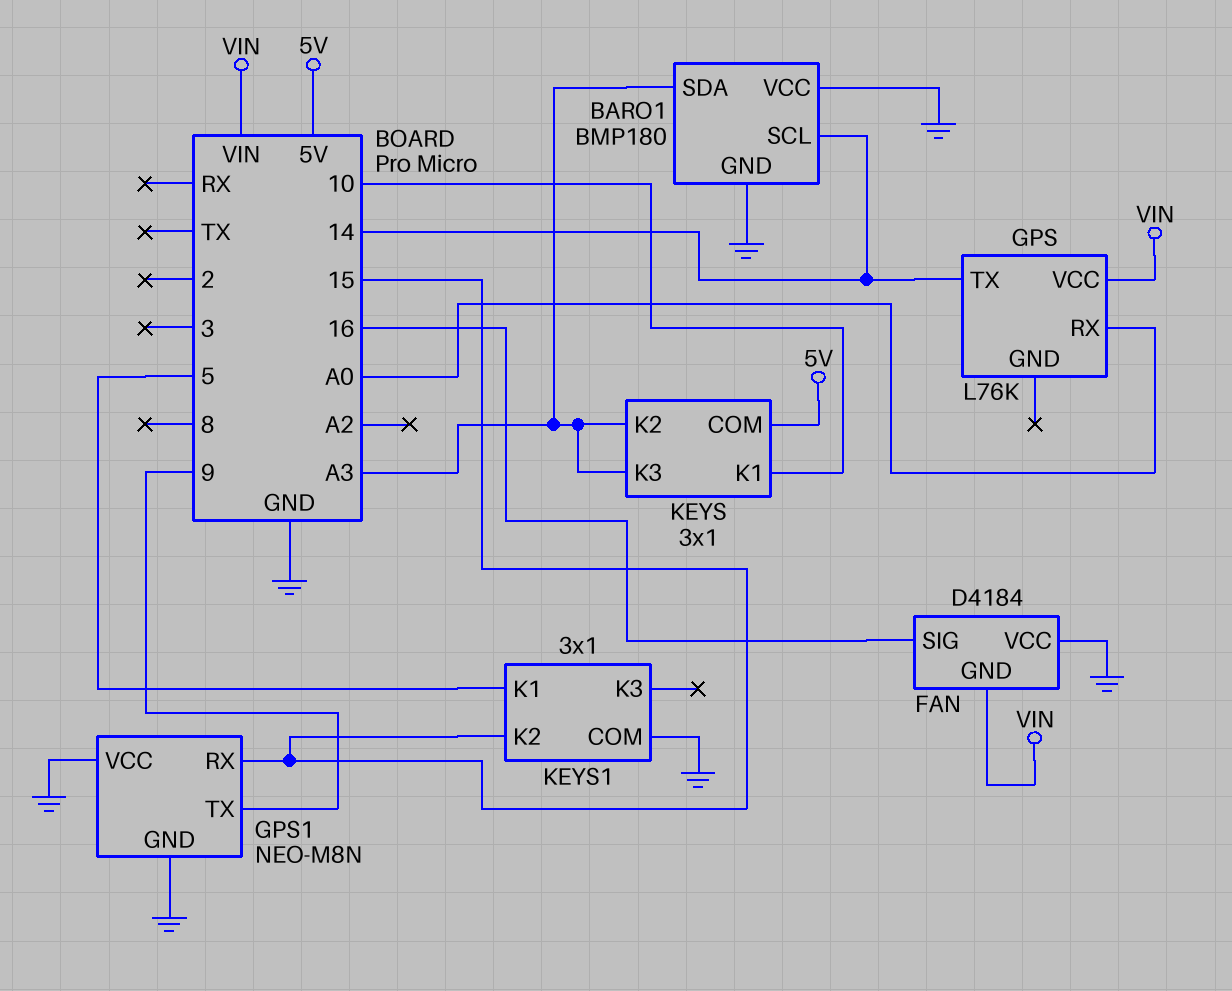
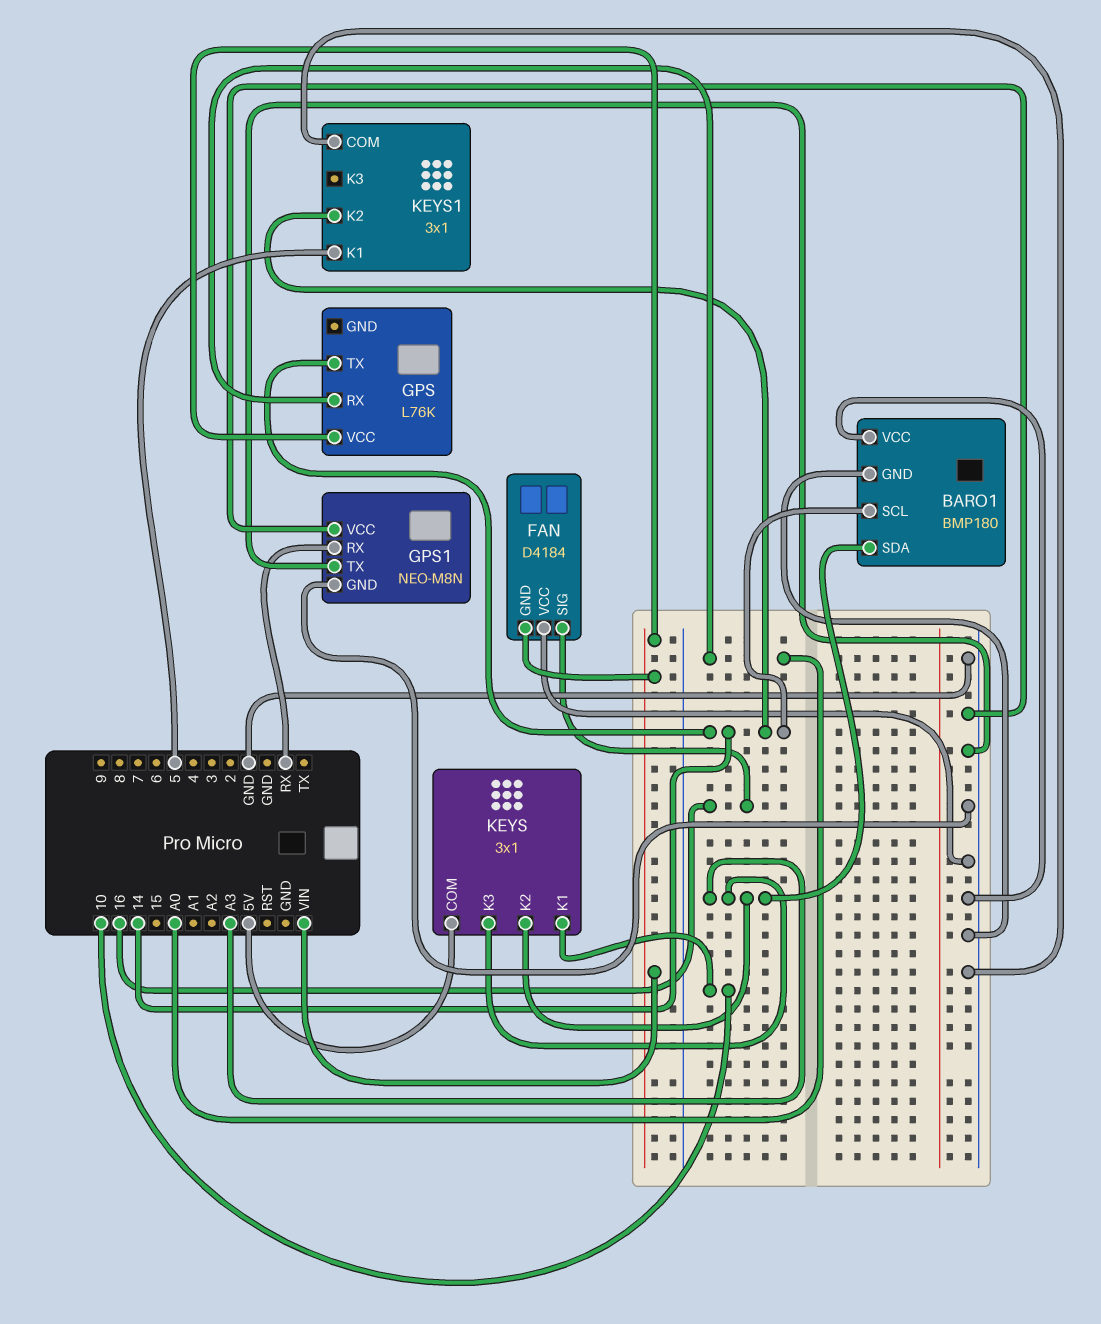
GPS1 pin RX: 15 -> RX
GPS1 pin TX: 9 -> GND
KEYS1 pin K2: 15 -> 14

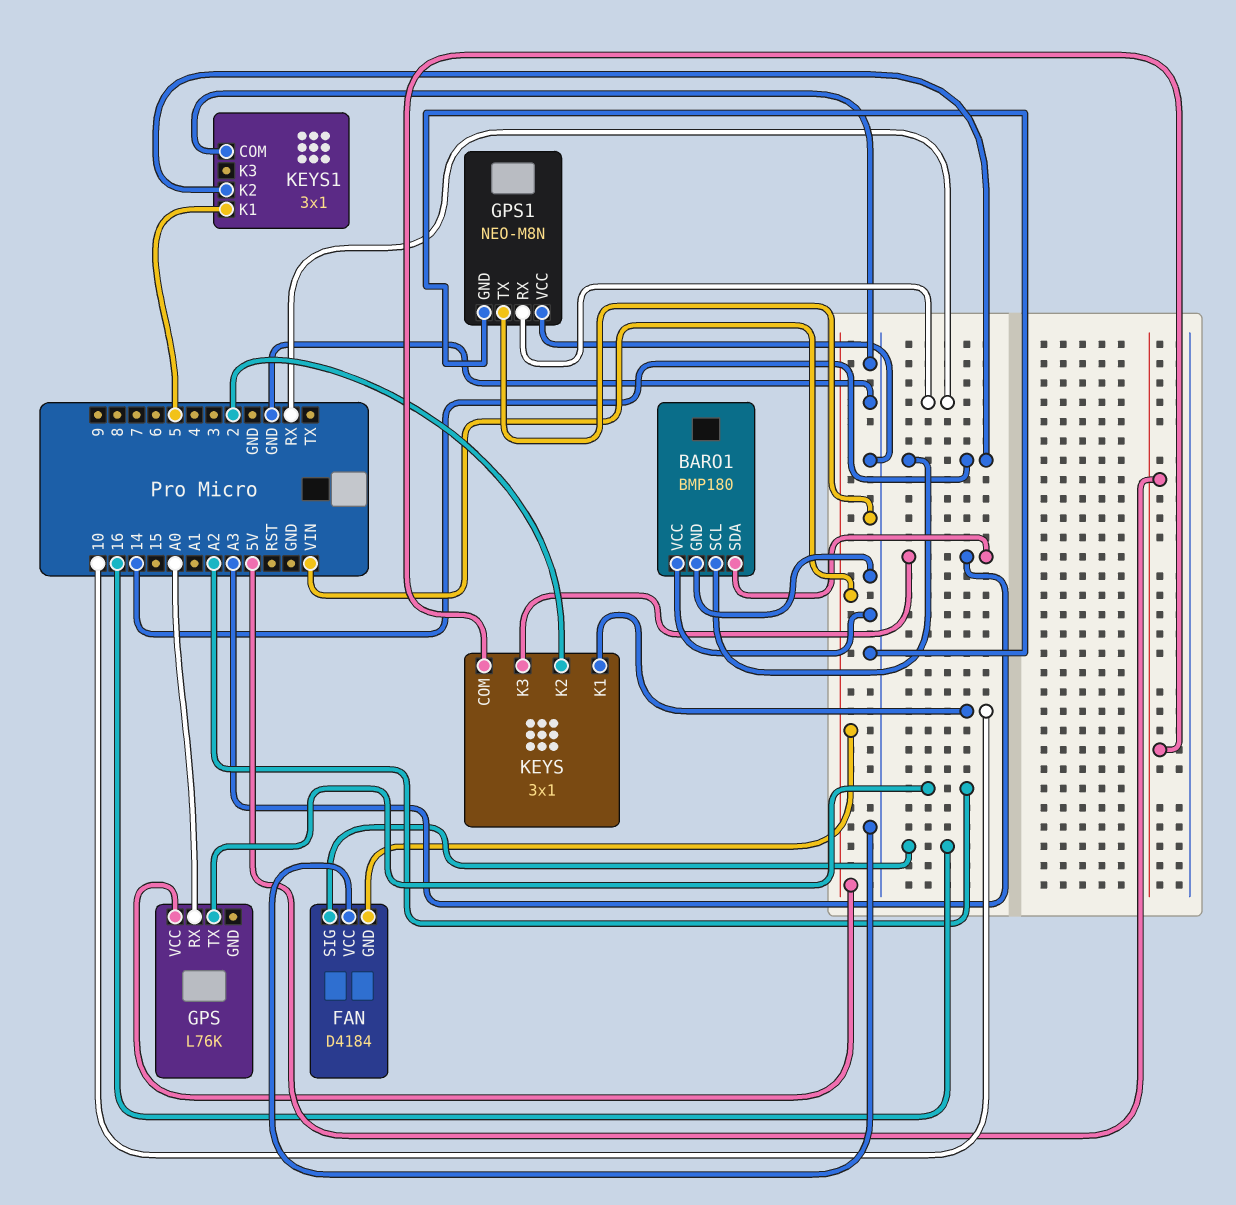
GPS pin TX: 14 -> A2
KEYS pin K2: A3 -> 2

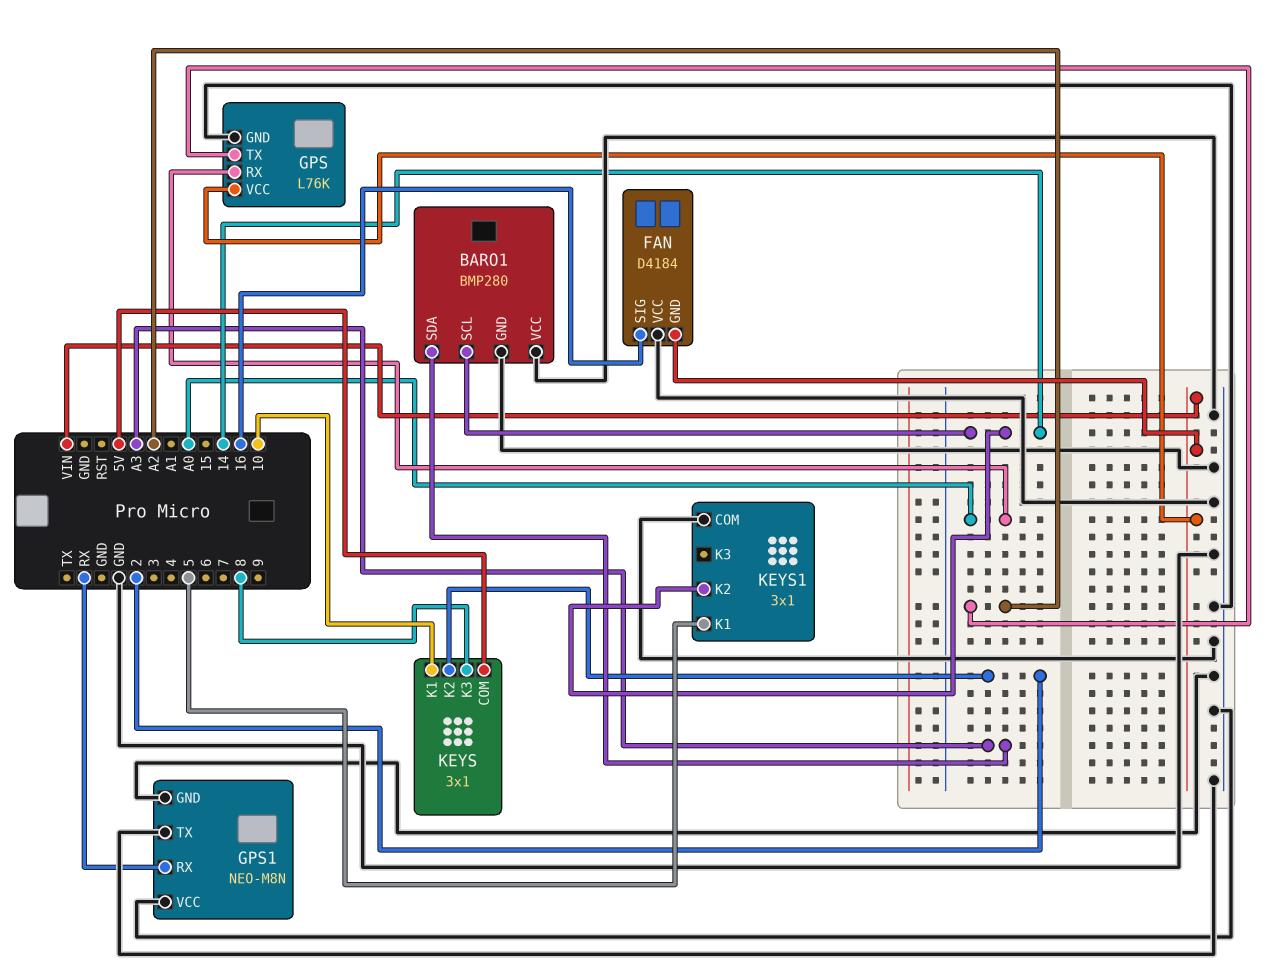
BARO1: BMP180 -> BMP280
GPS pin GND: none -> GND
KEYS pin K3: A3 -> 8

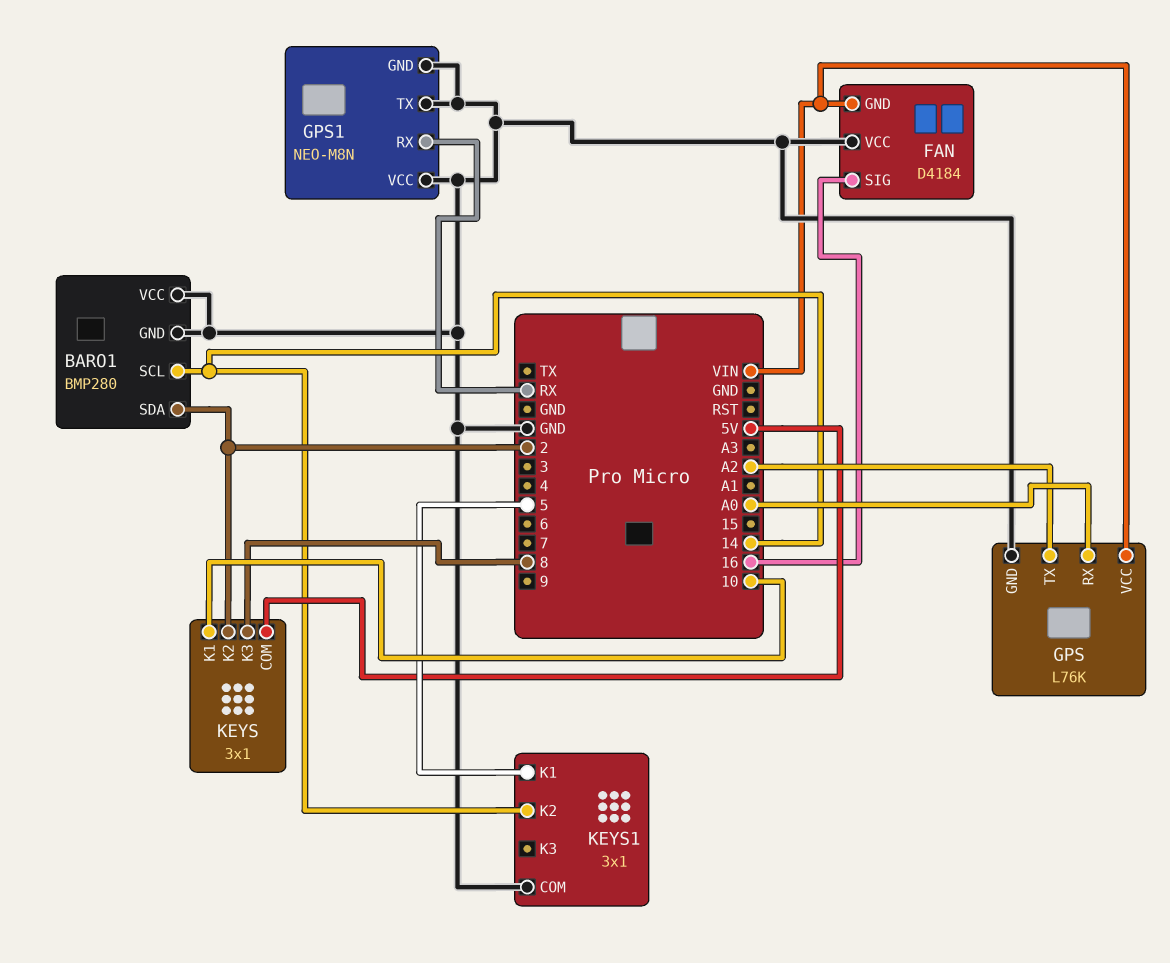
BARO1 pin SDA: A3 -> 2

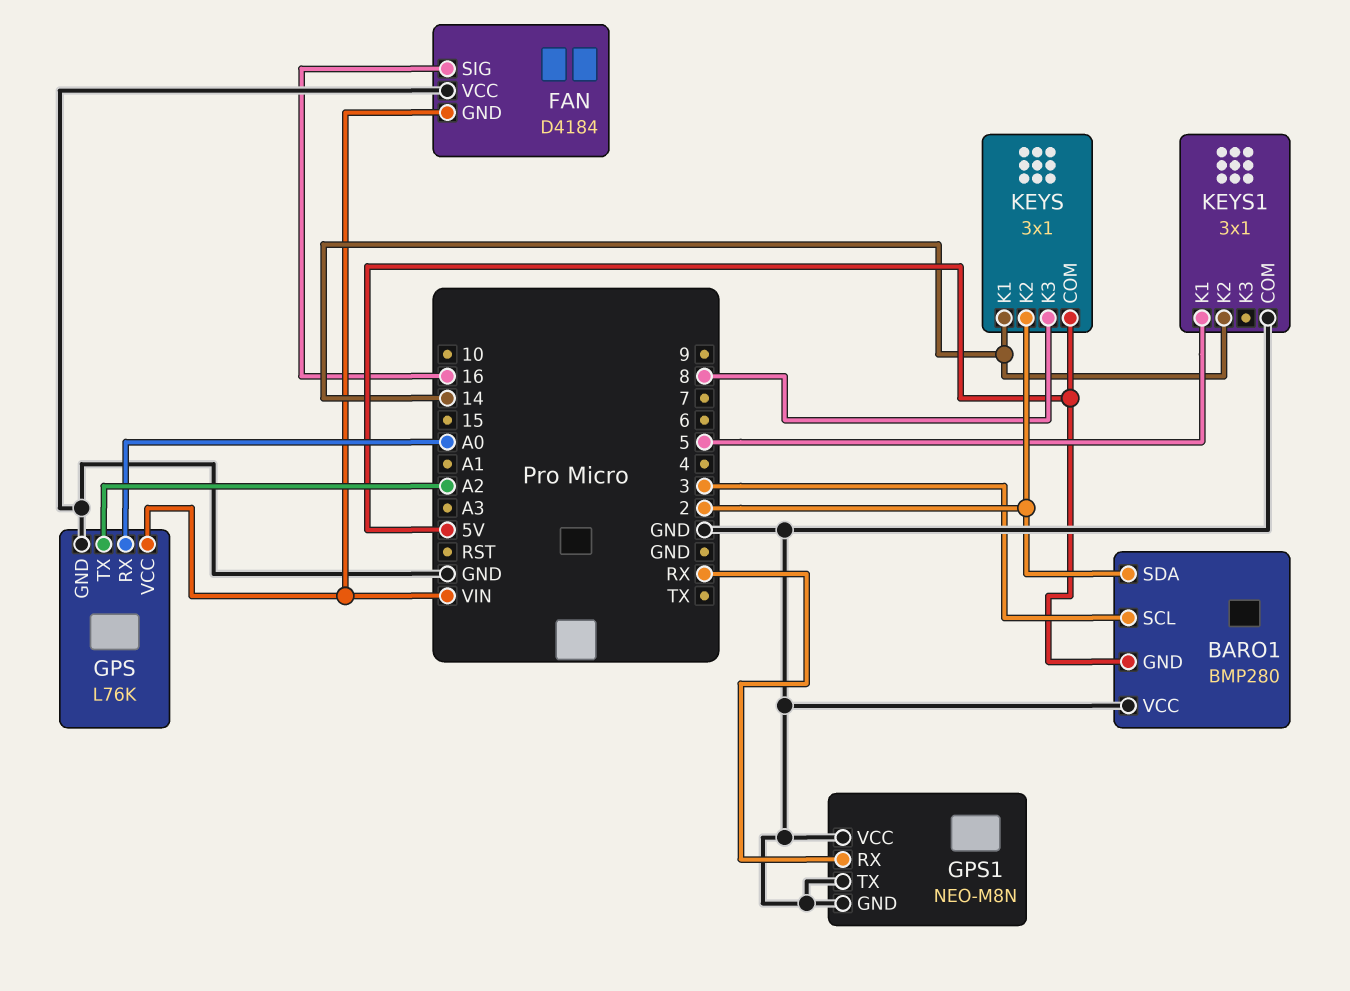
BARO1 pin GND: GND -> 5V
BARO1 pin SCL: 14 -> 3
KEYS pin K1: 10 -> 14

